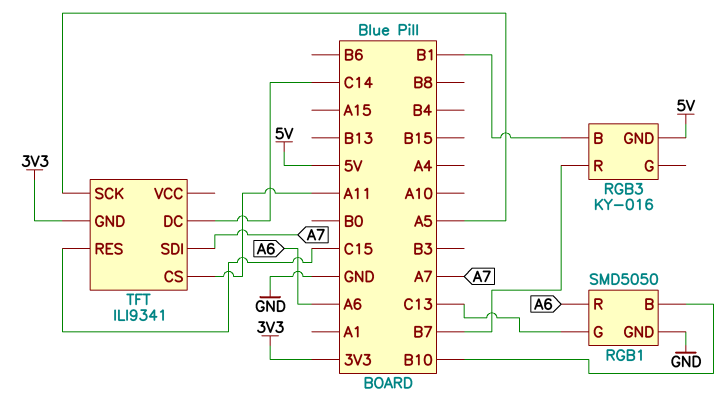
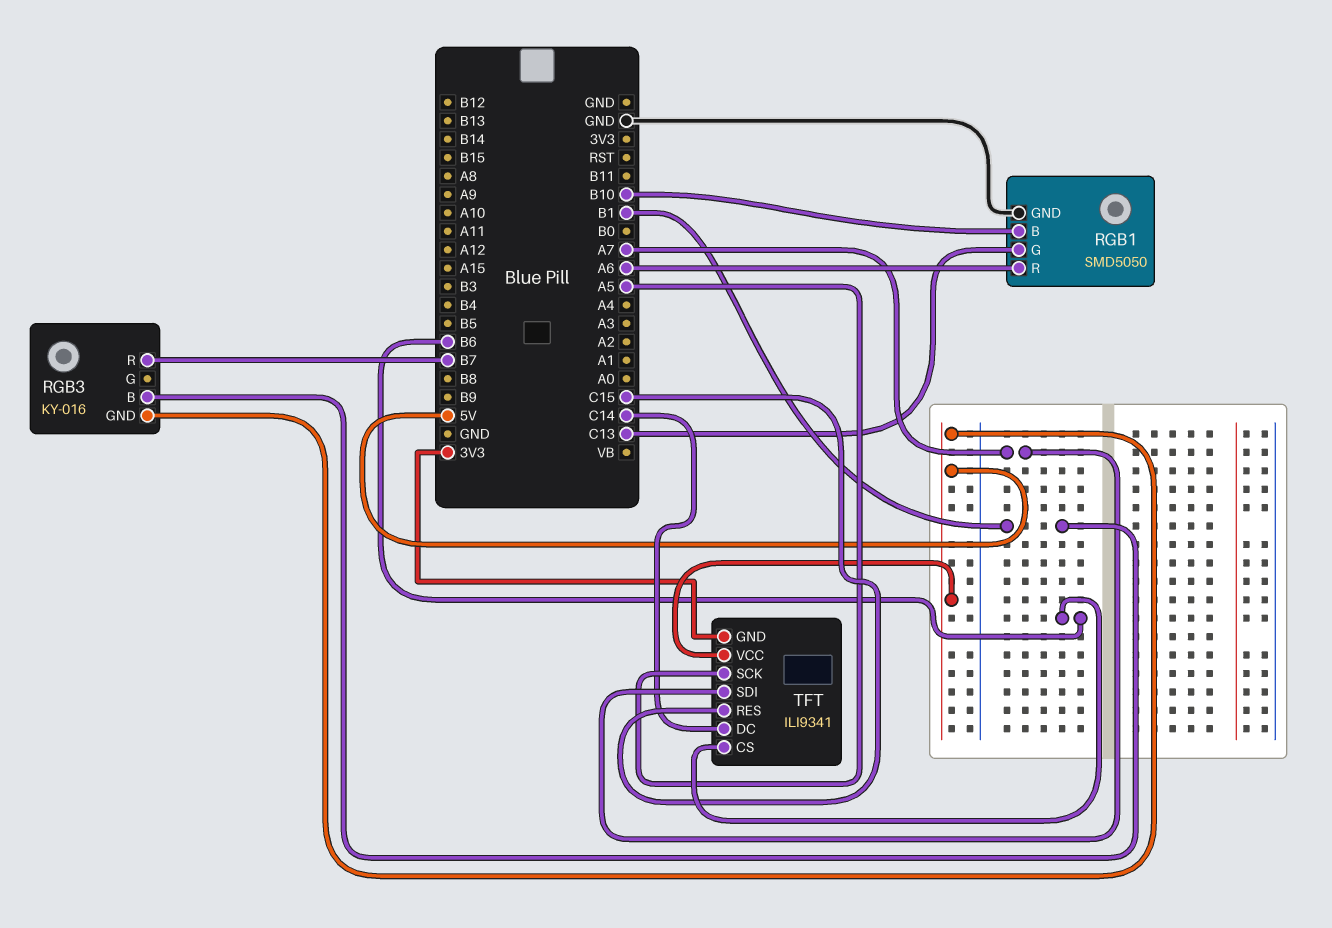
TFT pin CS: A11 -> B6
TFT pin VCC: none -> 5V

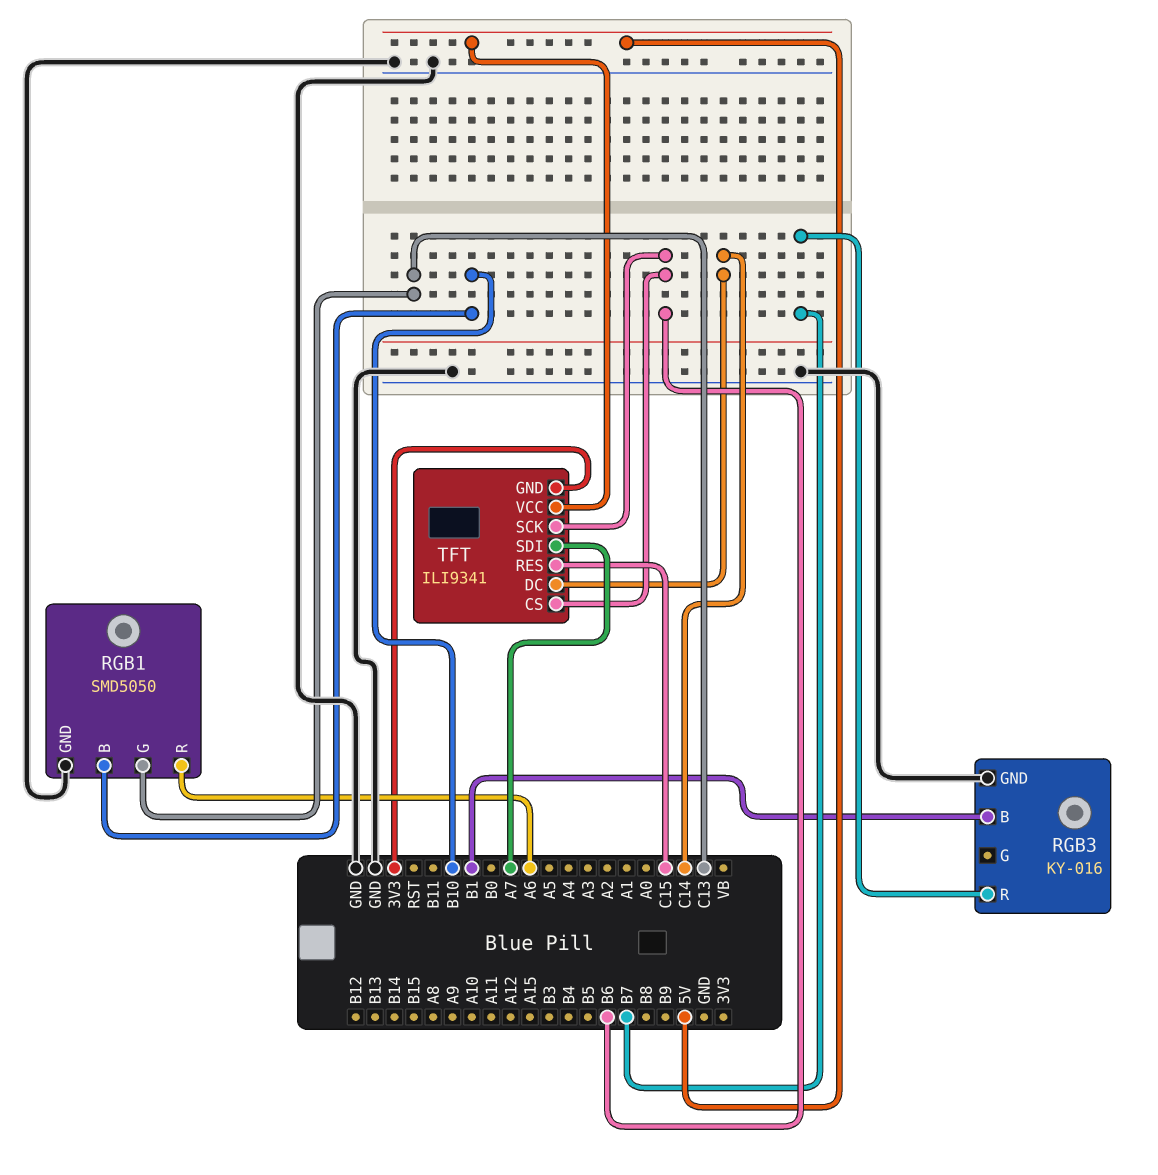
RGB3 pin GND: 5V -> GND
TFT pin SCK: A5 -> B6

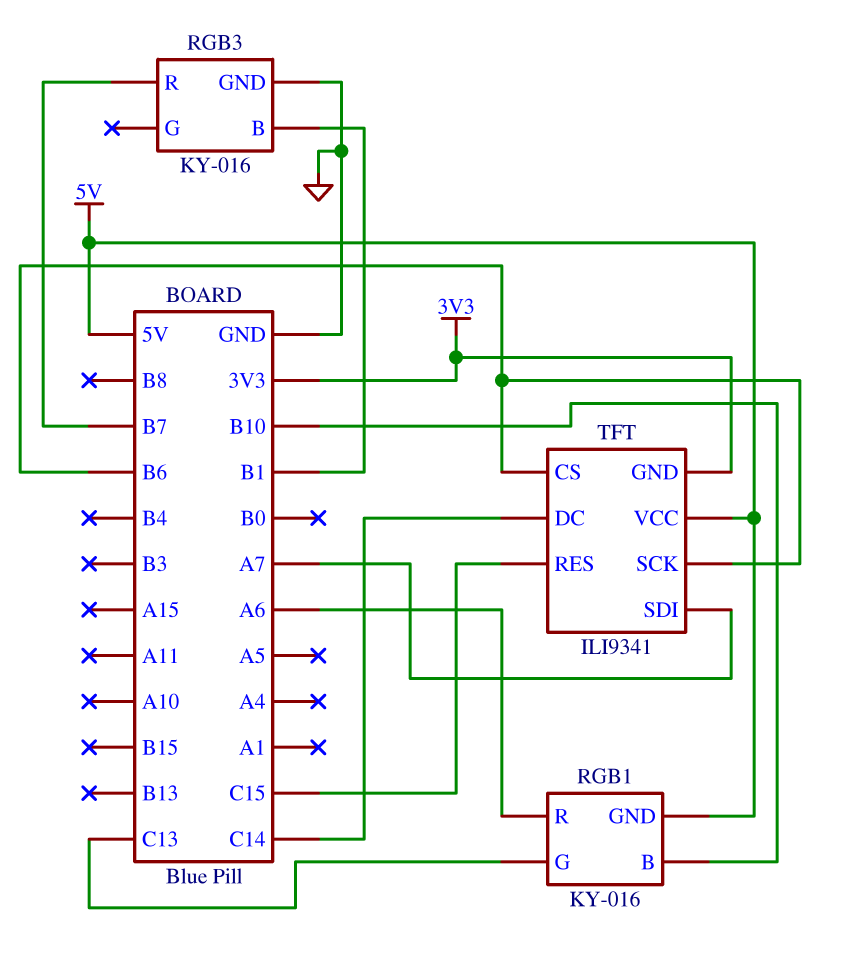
RGB1: SMD5050 -> KY-016
RGB1 pin GND: GND -> 5V

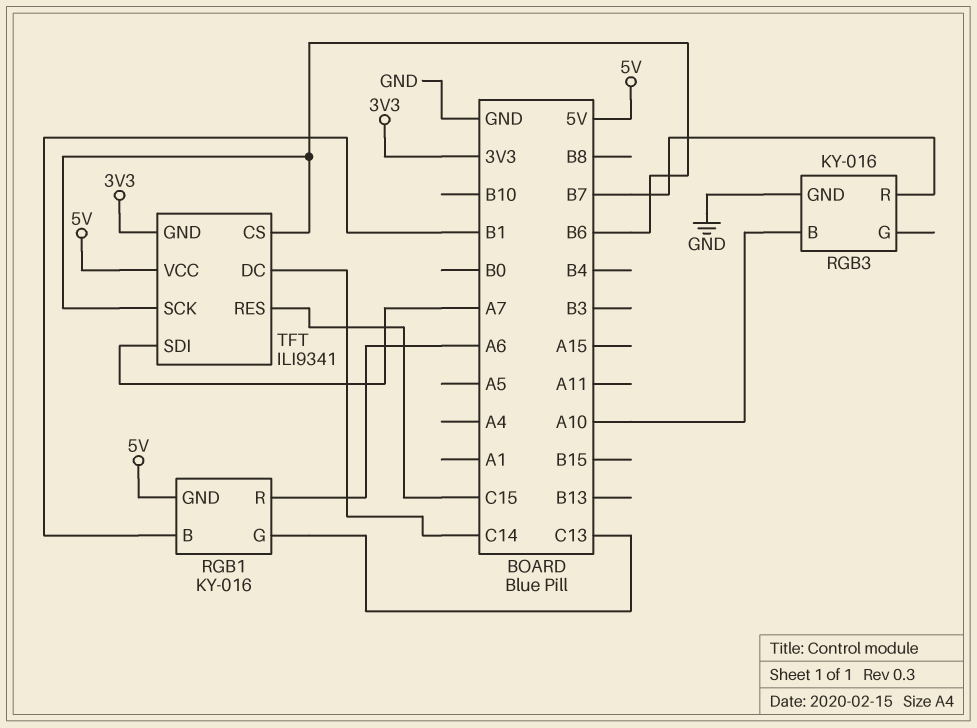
RGB1 pin B: B10 -> B1
RGB3 pin B: B1 -> A10

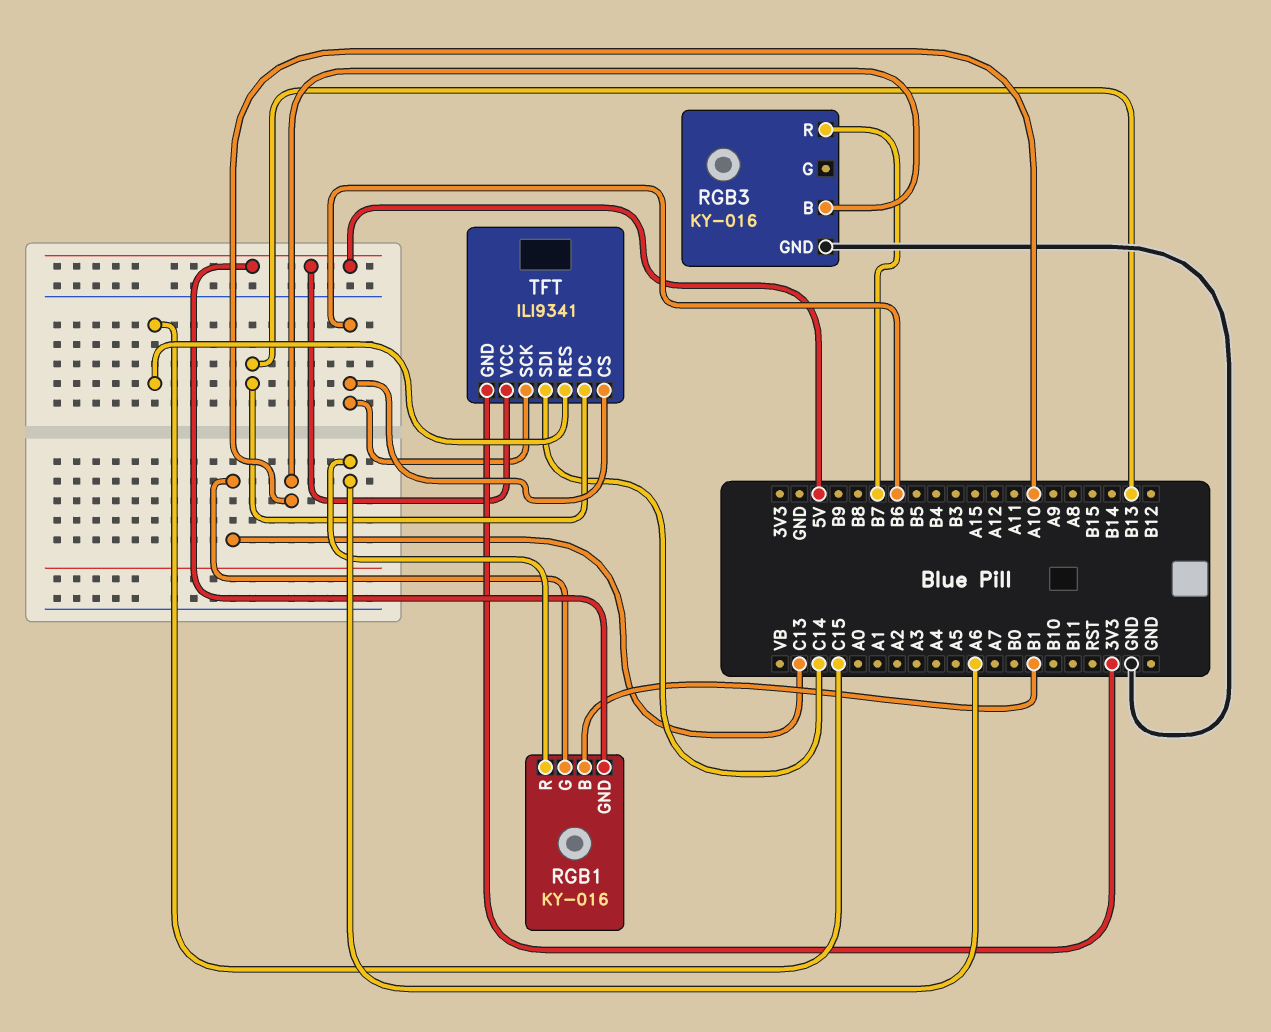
TFT pin DC: C14 -> B13
TFT pin SDI: A7 -> C14

